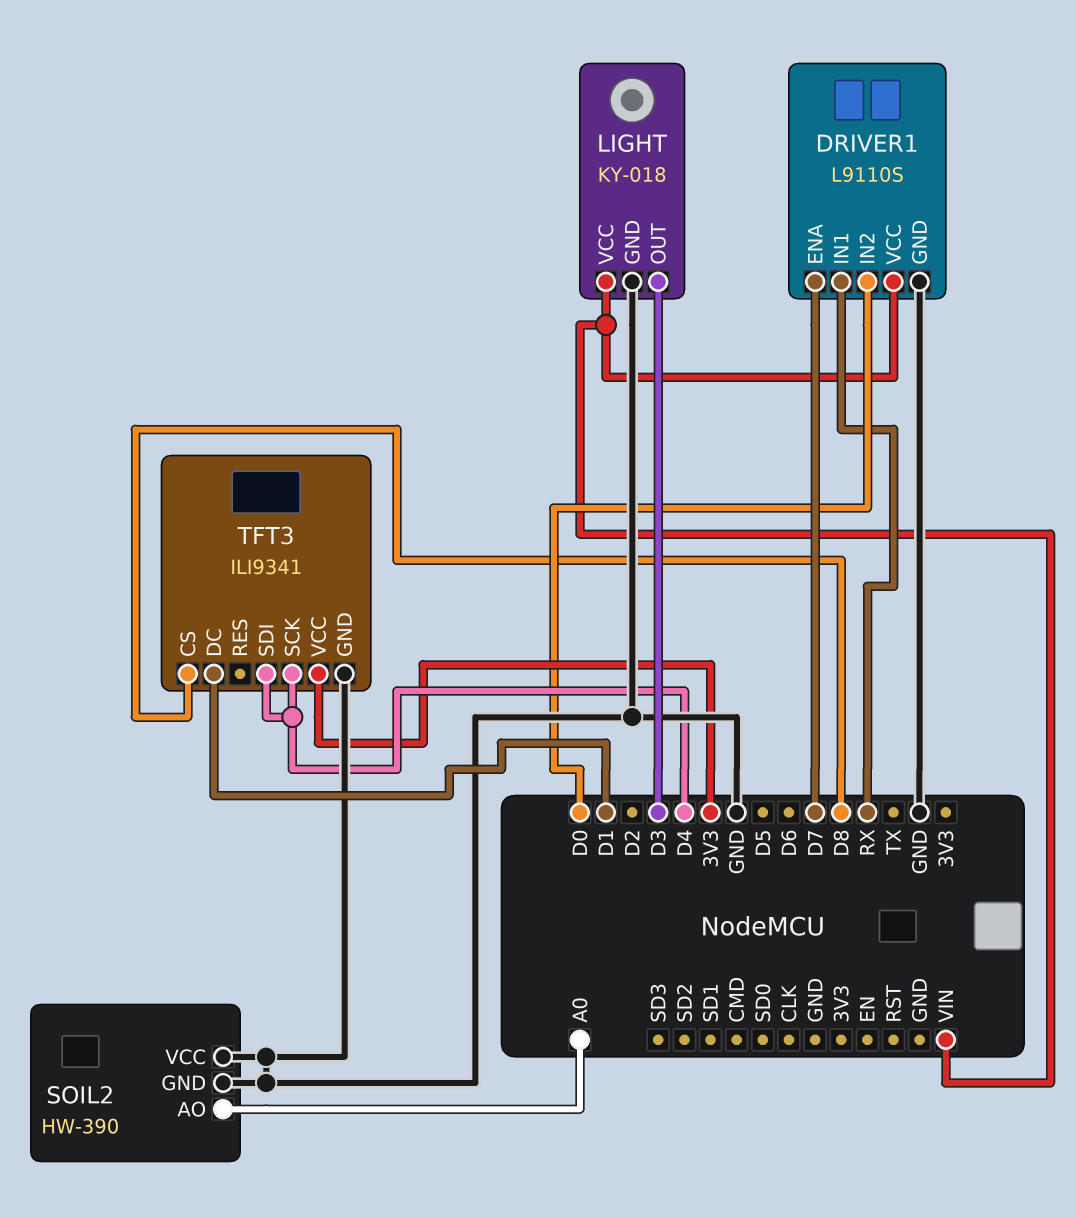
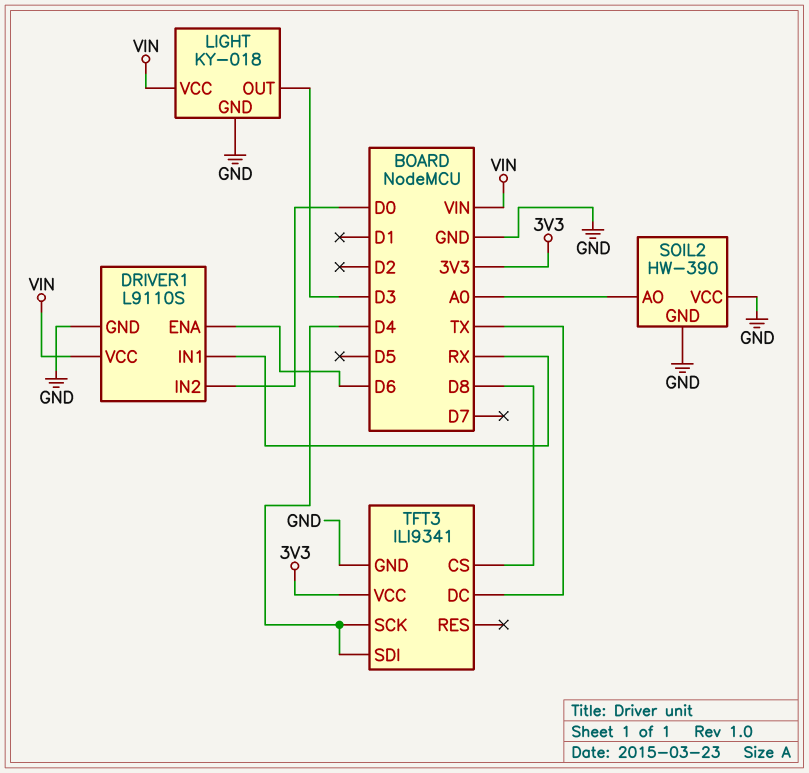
DRIVER1 pin ENA: D7 -> D6
TFT3 pin DC: D1 -> TX

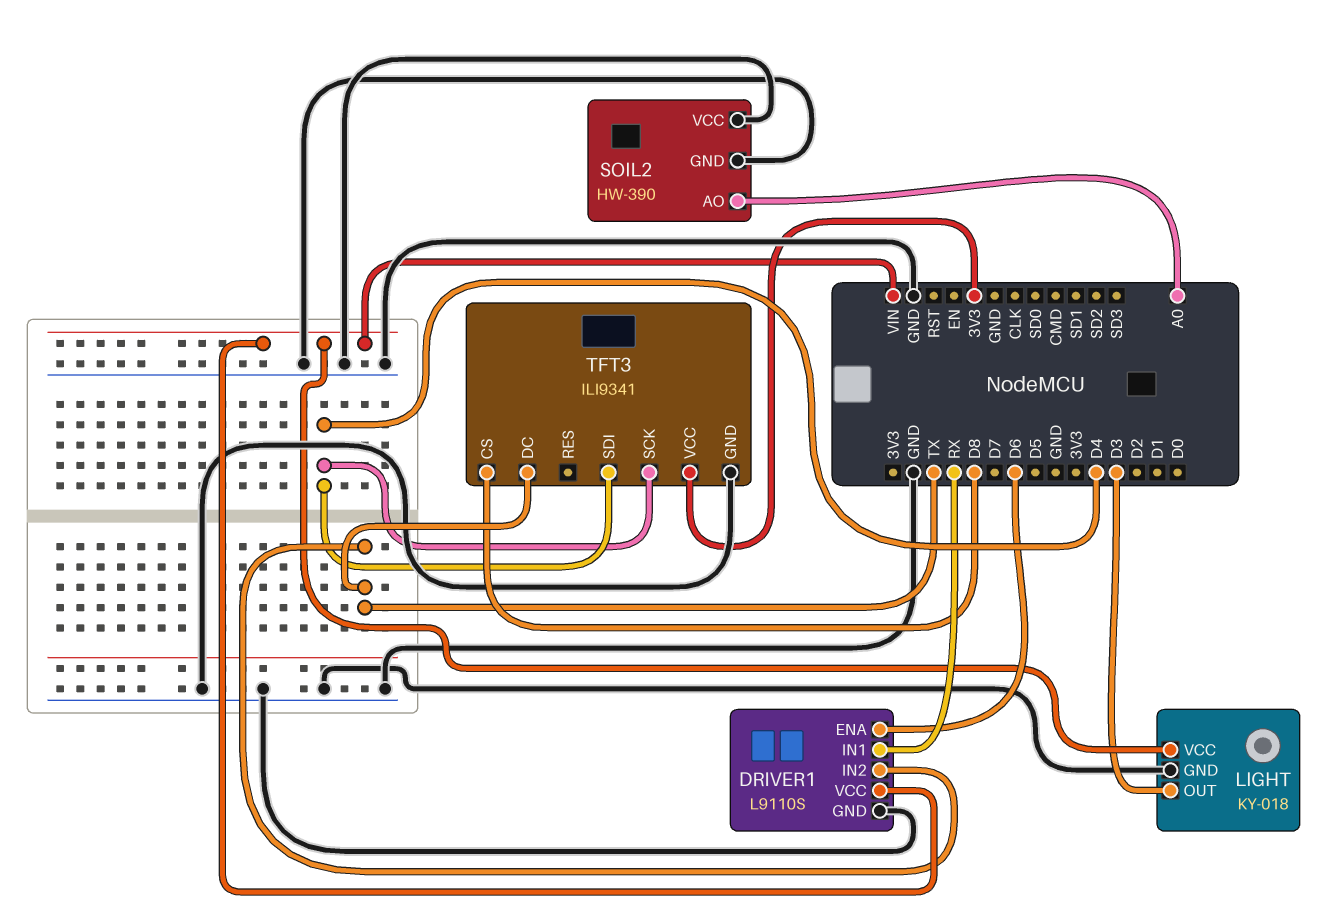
DRIVER1 pin IN2: D0 -> TX

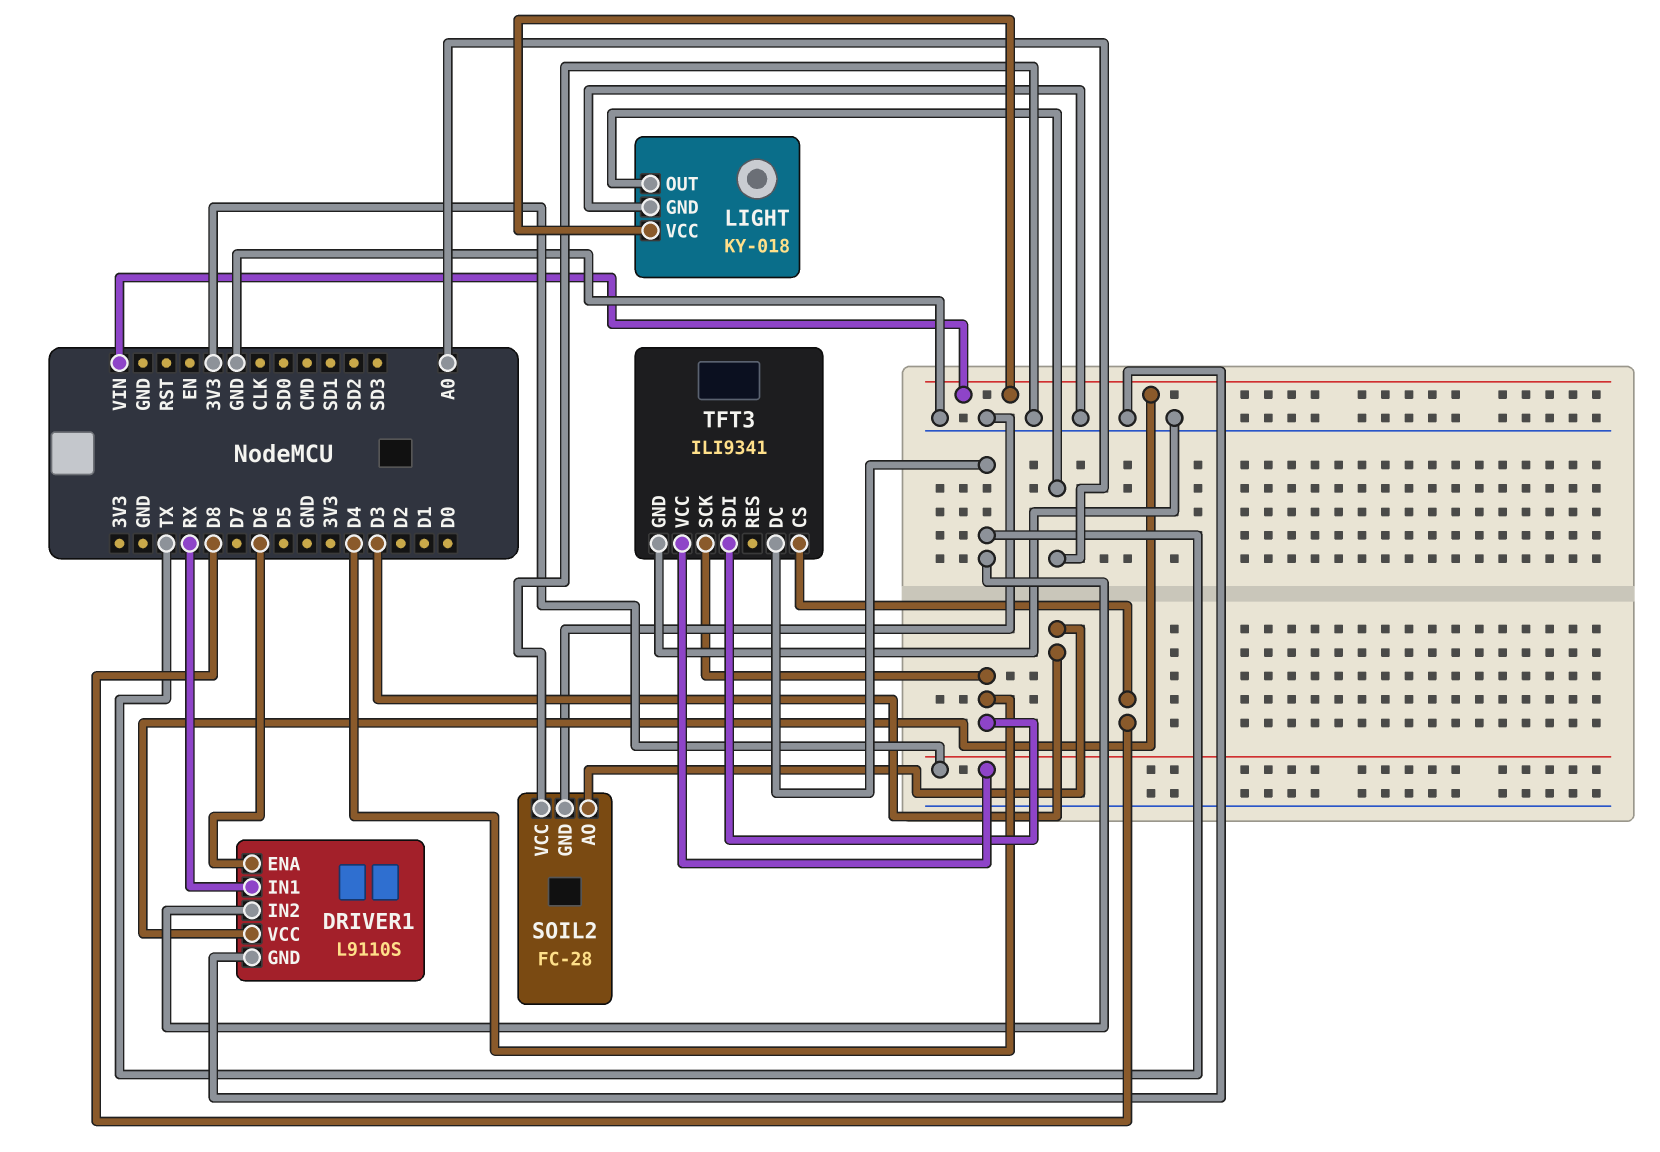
LIGHT pin OUT: D3 -> A0
SOIL2: HW-390 -> FC-28
SOIL2 pin AO: A0 -> D3

